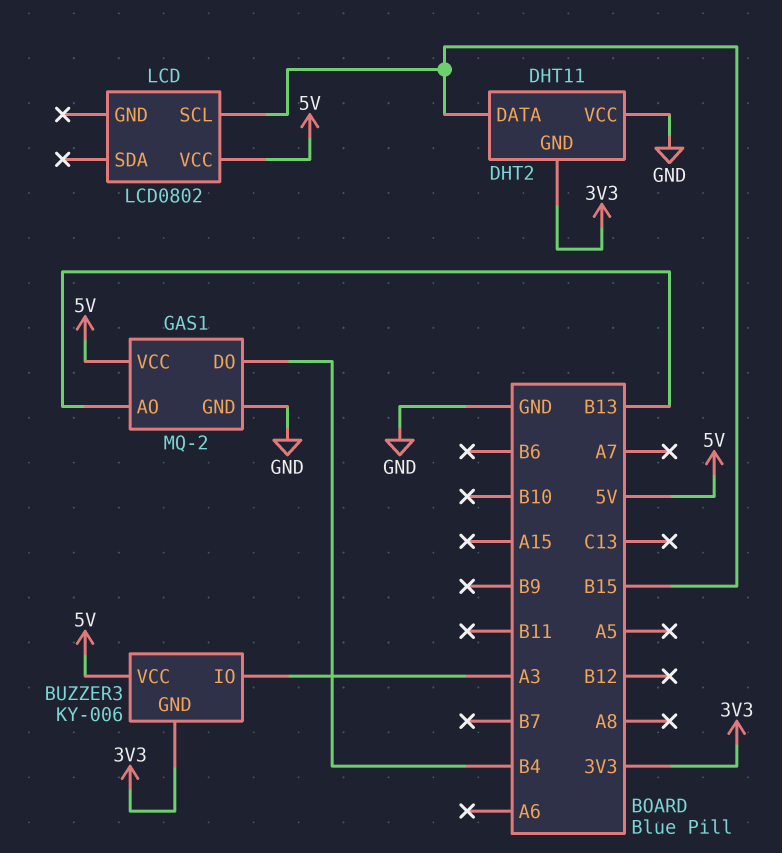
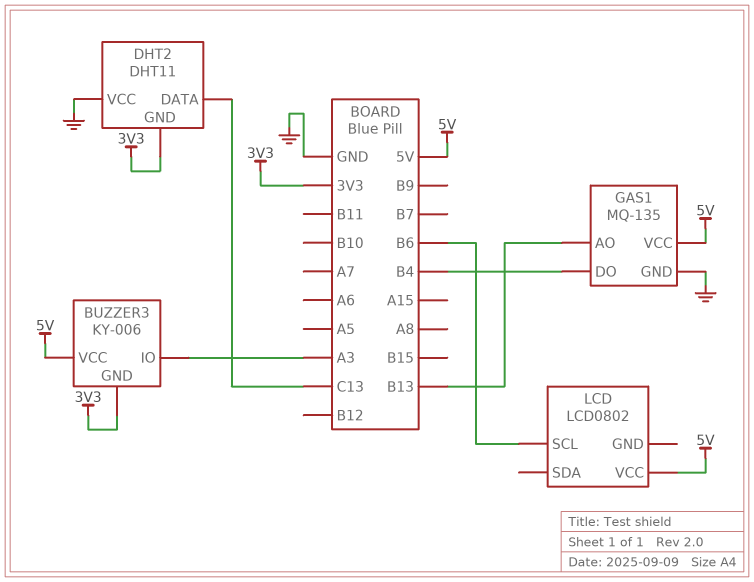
DHT2 pin DATA: B15 -> C13
GAS1: MQ-2 -> MQ-135
LCD pin SCL: B15 -> B6

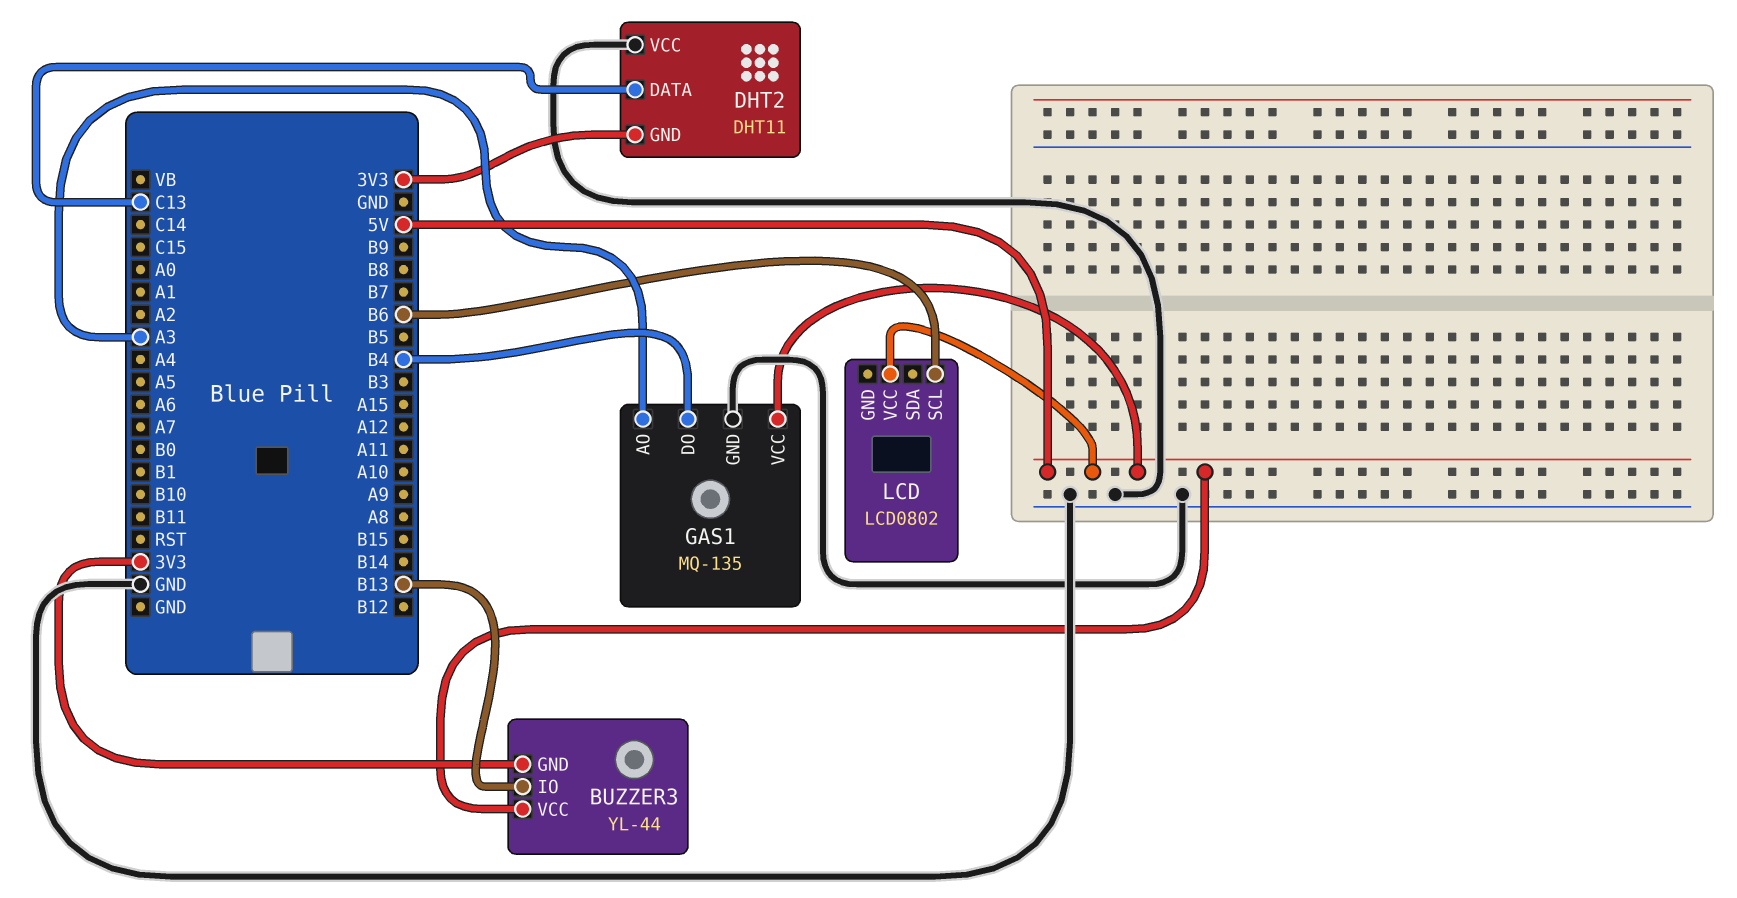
BUZZER3: KY-006 -> YL-44
BUZZER3 pin IO: A3 -> B13
GAS1 pin AO: B13 -> A3

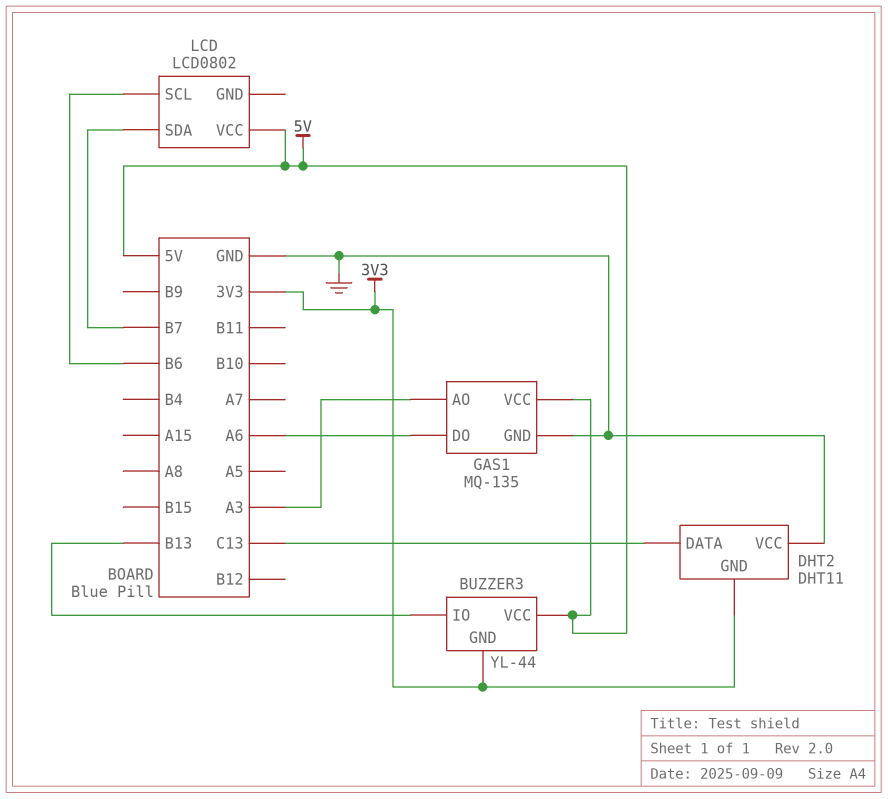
GAS1 pin DO: B4 -> A6
LCD pin SDA: none -> B7

